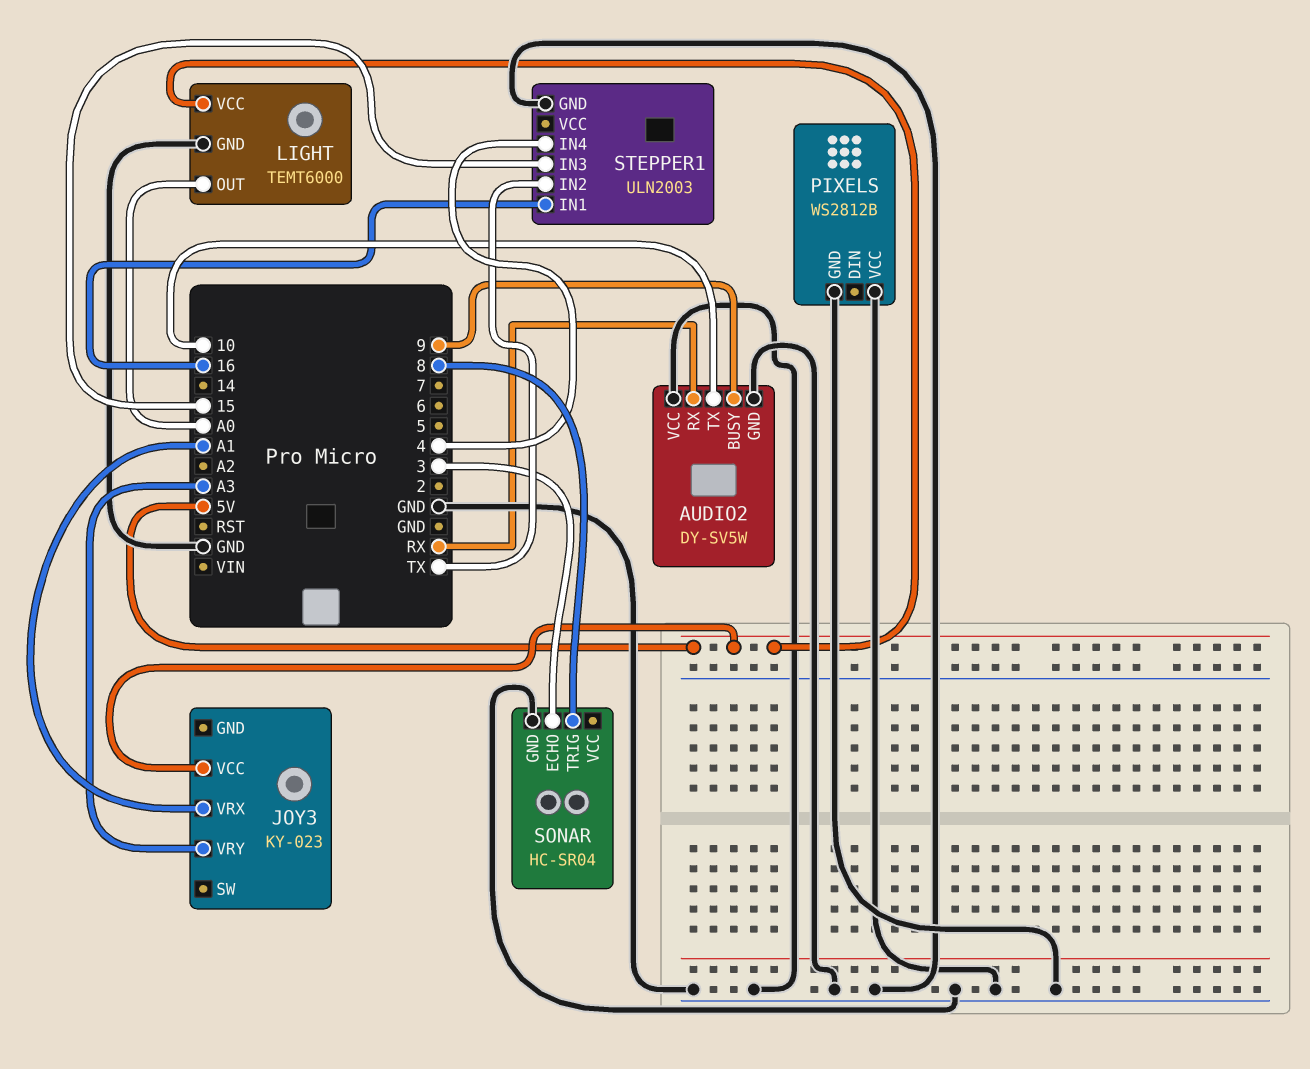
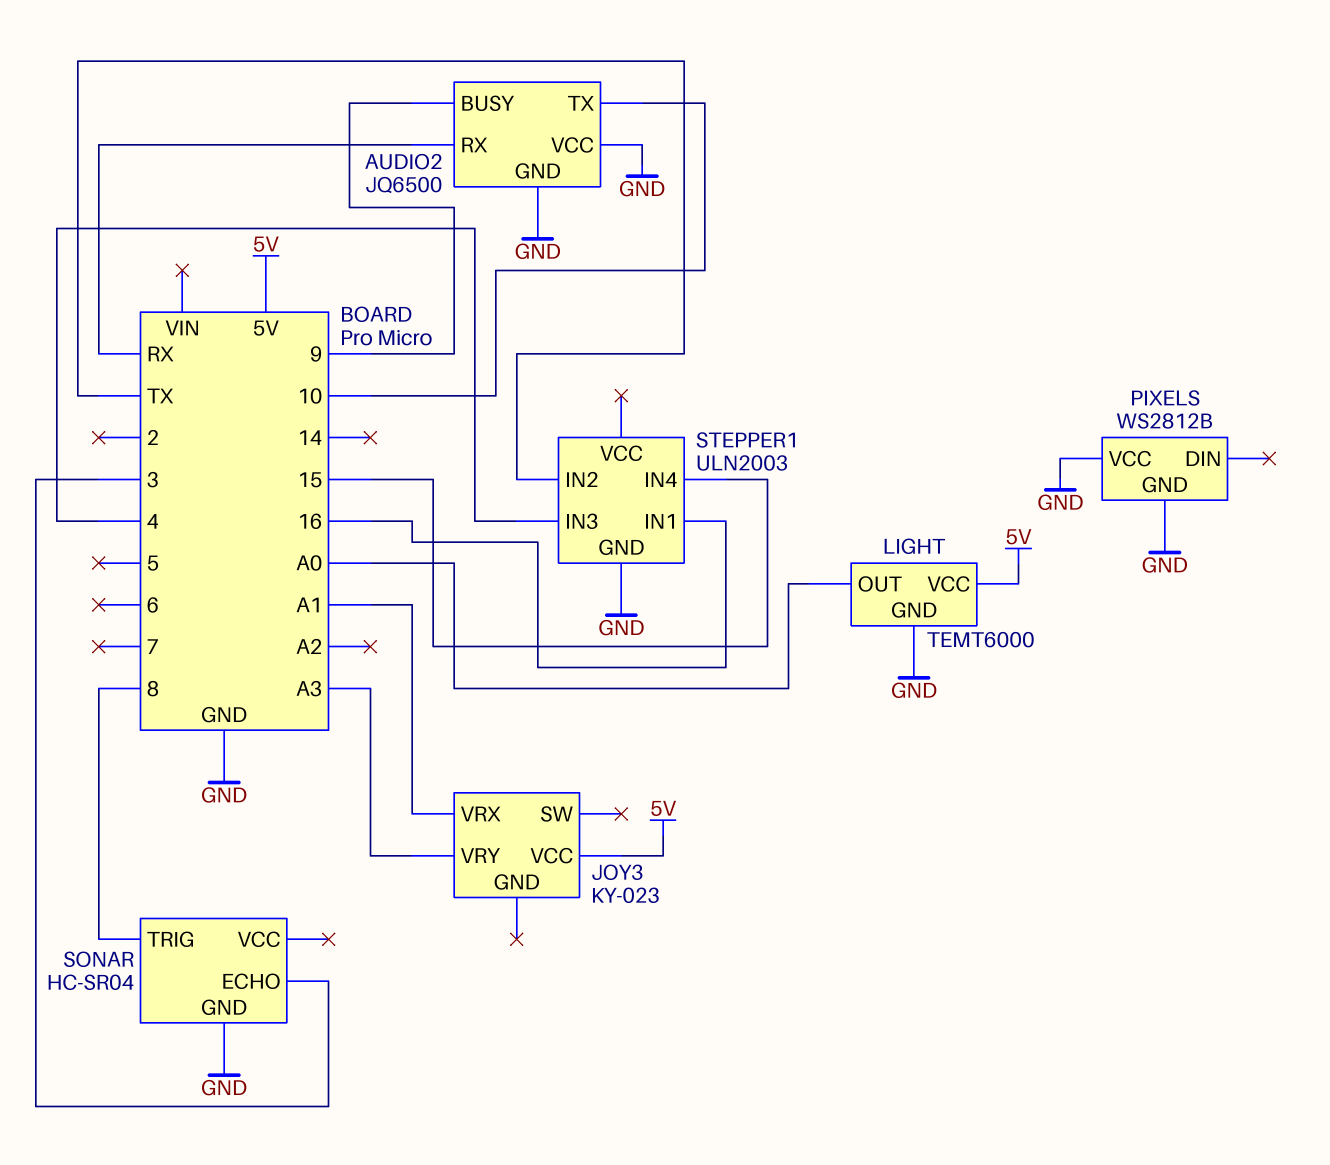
AUDIO2: DY-SV5W -> JQ6500
STEPPER1 pin IN3: 15 -> 4
STEPPER1 pin IN4: 4 -> 15

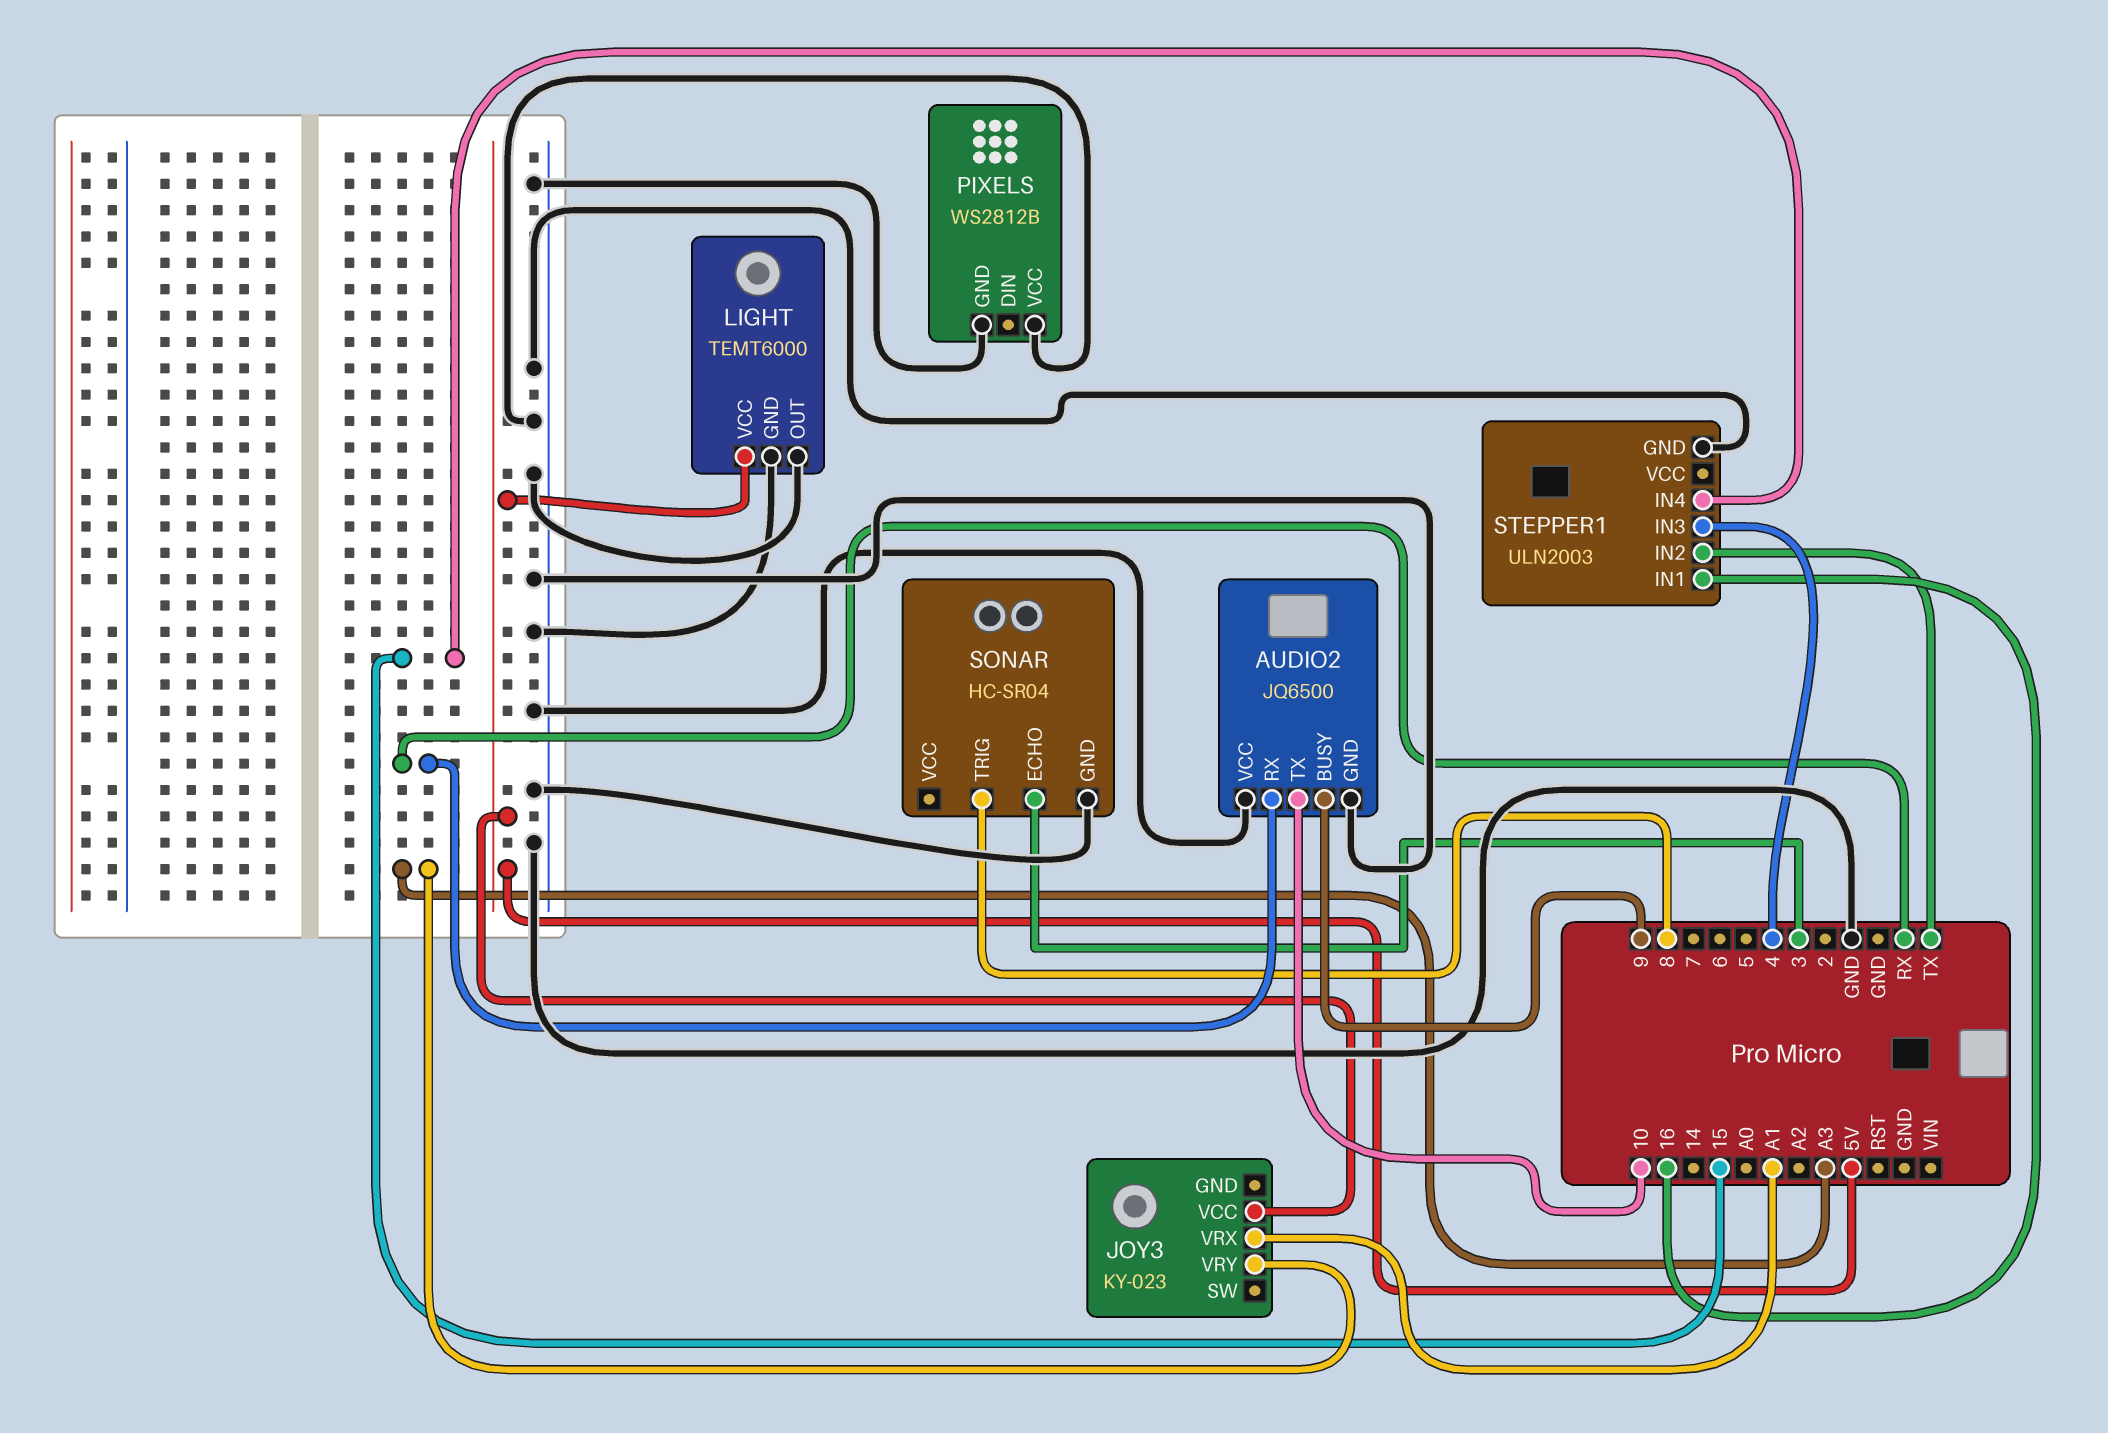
LIGHT pin OUT: A0 -> GND

